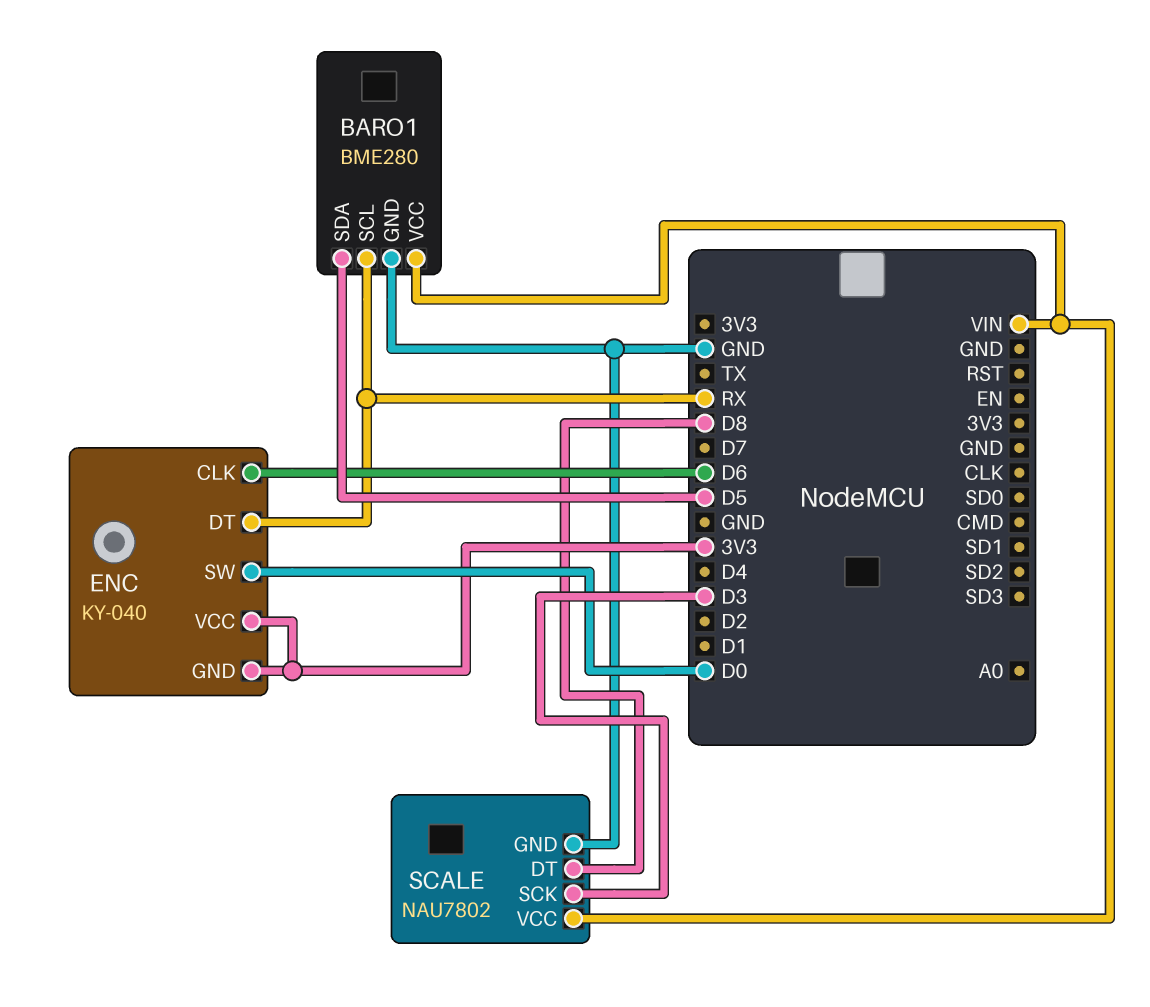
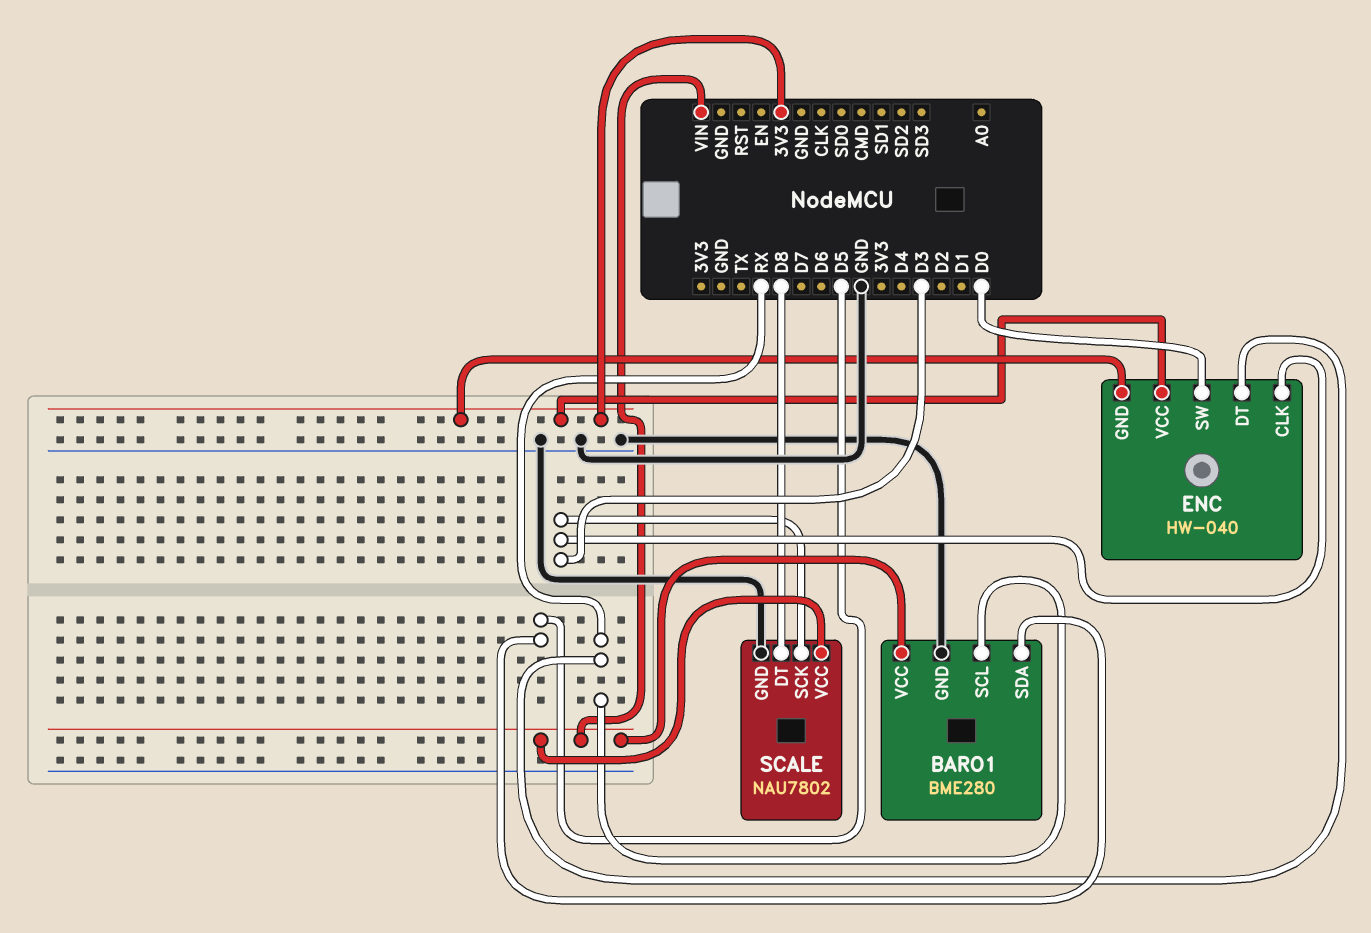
ENC: KY-040 -> HW-040
ENC pin CLK: D6 -> D3

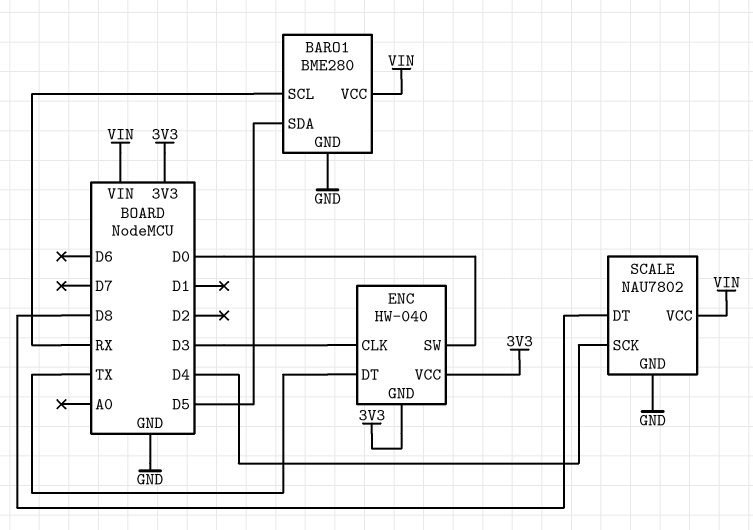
ENC pin DT: RX -> TX
SCALE pin SCK: D3 -> D4

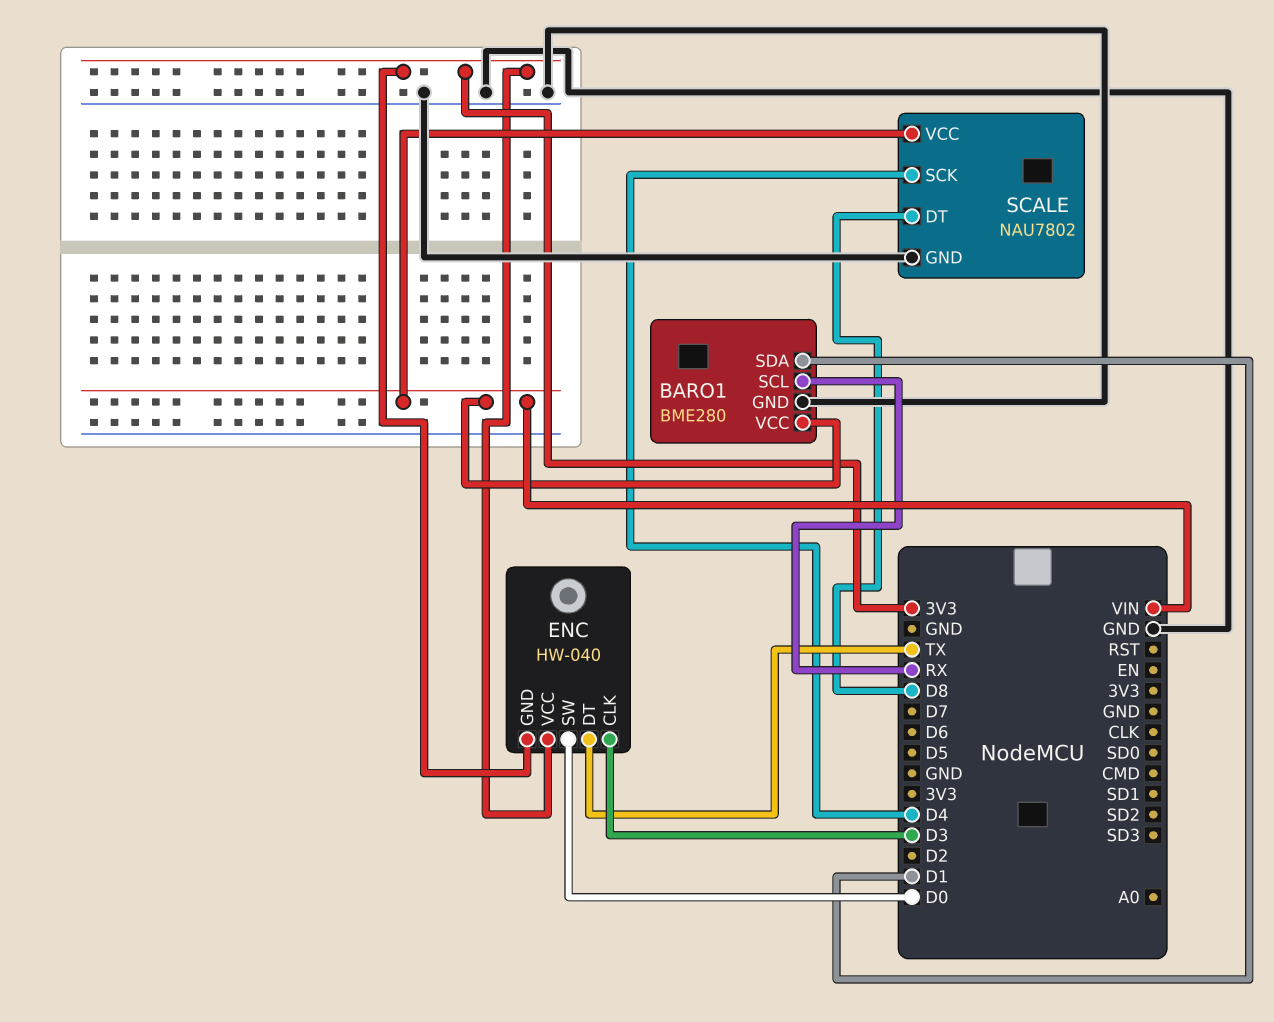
BARO1 pin SDA: D5 -> D1

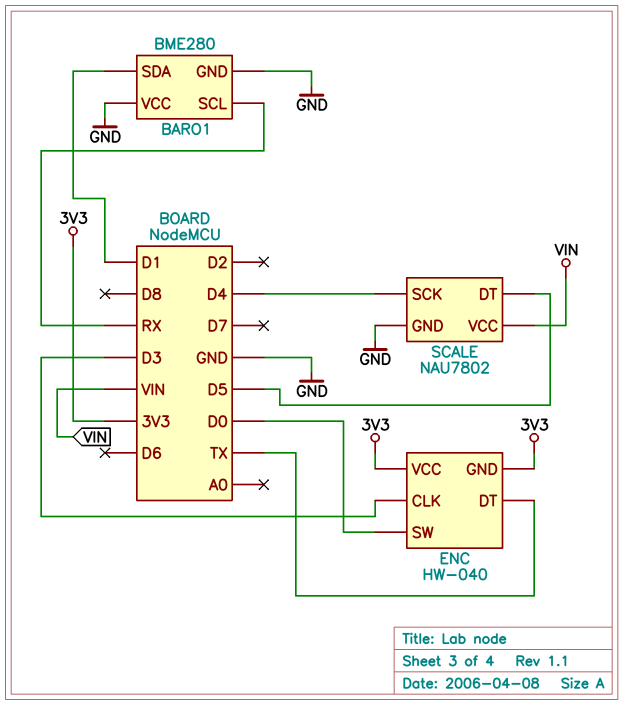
BARO1 pin VCC: VIN -> GND
SCALE pin DT: D8 -> D5

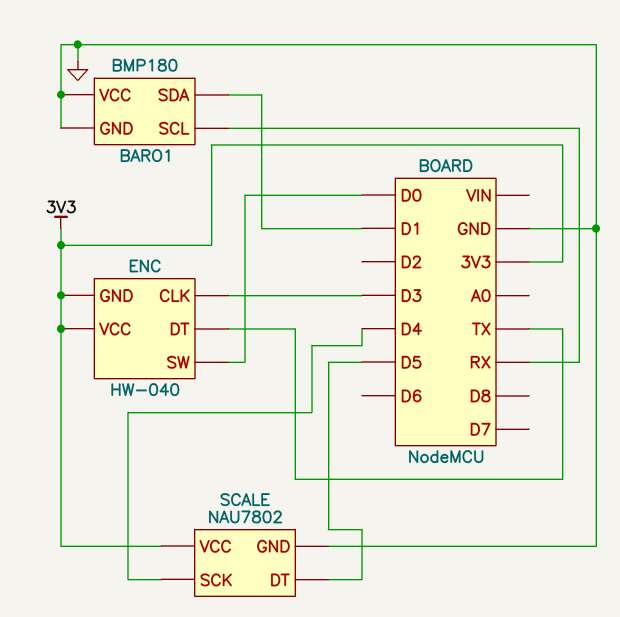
BARO1: BME280 -> BMP180
SCALE pin VCC: VIN -> 3V3

